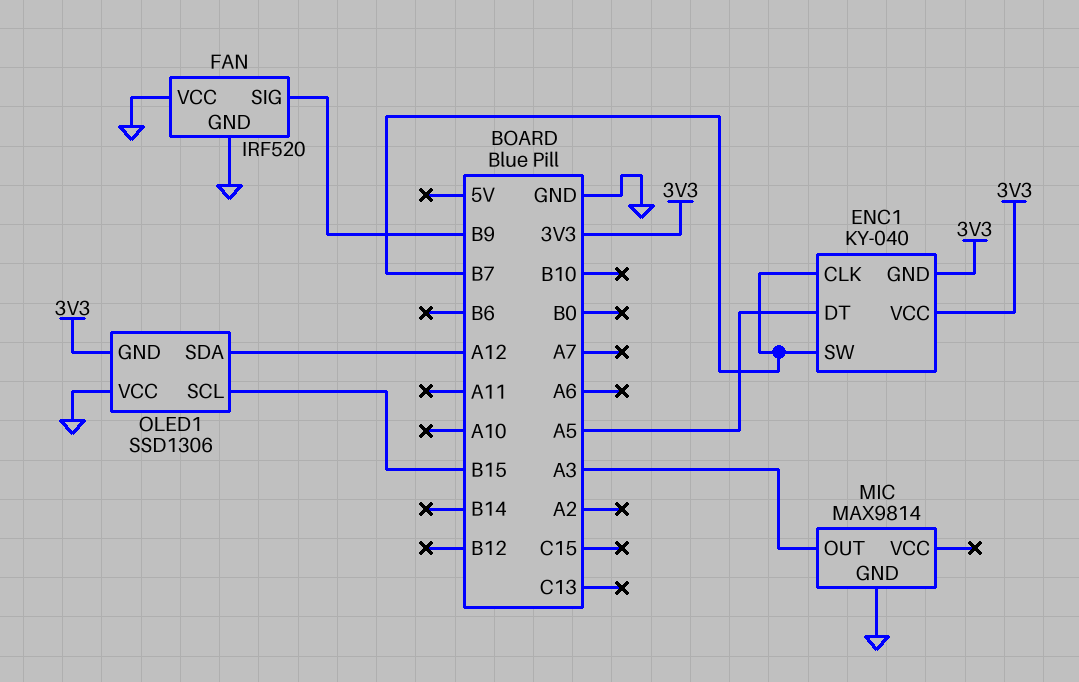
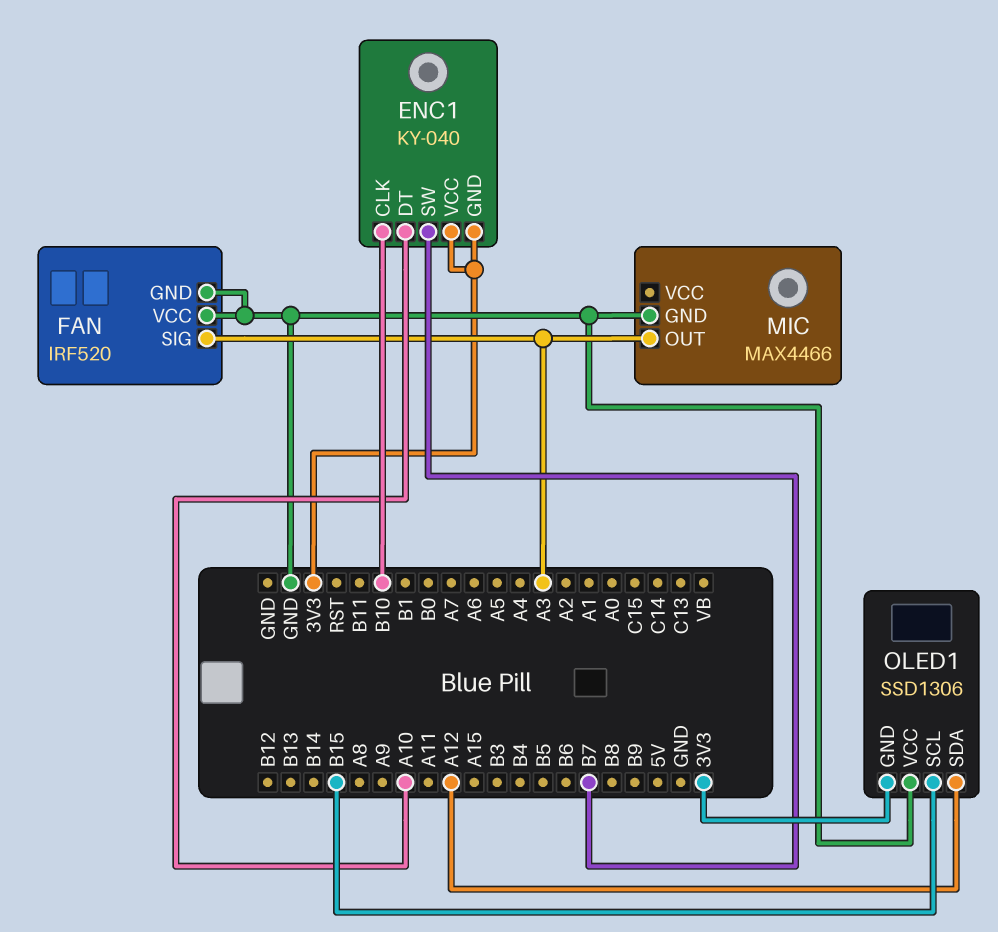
ENC1 pin CLK: B7 -> B10
ENC1 pin DT: A5 -> A10
FAN pin SIG: B9 -> A3
MIC: MAX9814 -> MAX4466

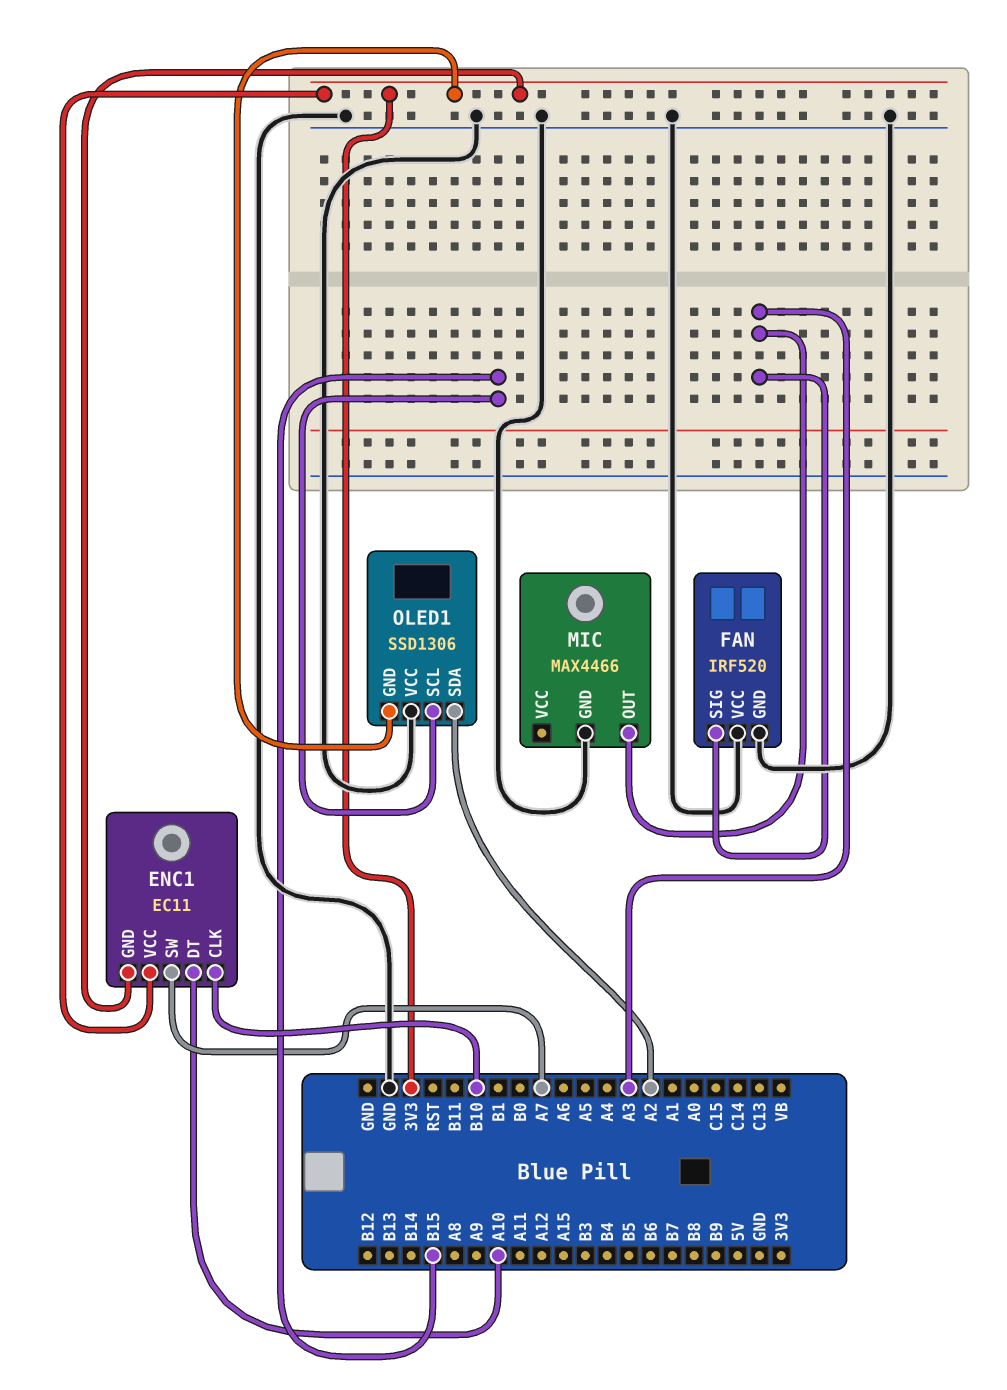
ENC1: KY-040 -> EC11
ENC1 pin SW: B7 -> A7
OLED1 pin SDA: A12 -> A2

